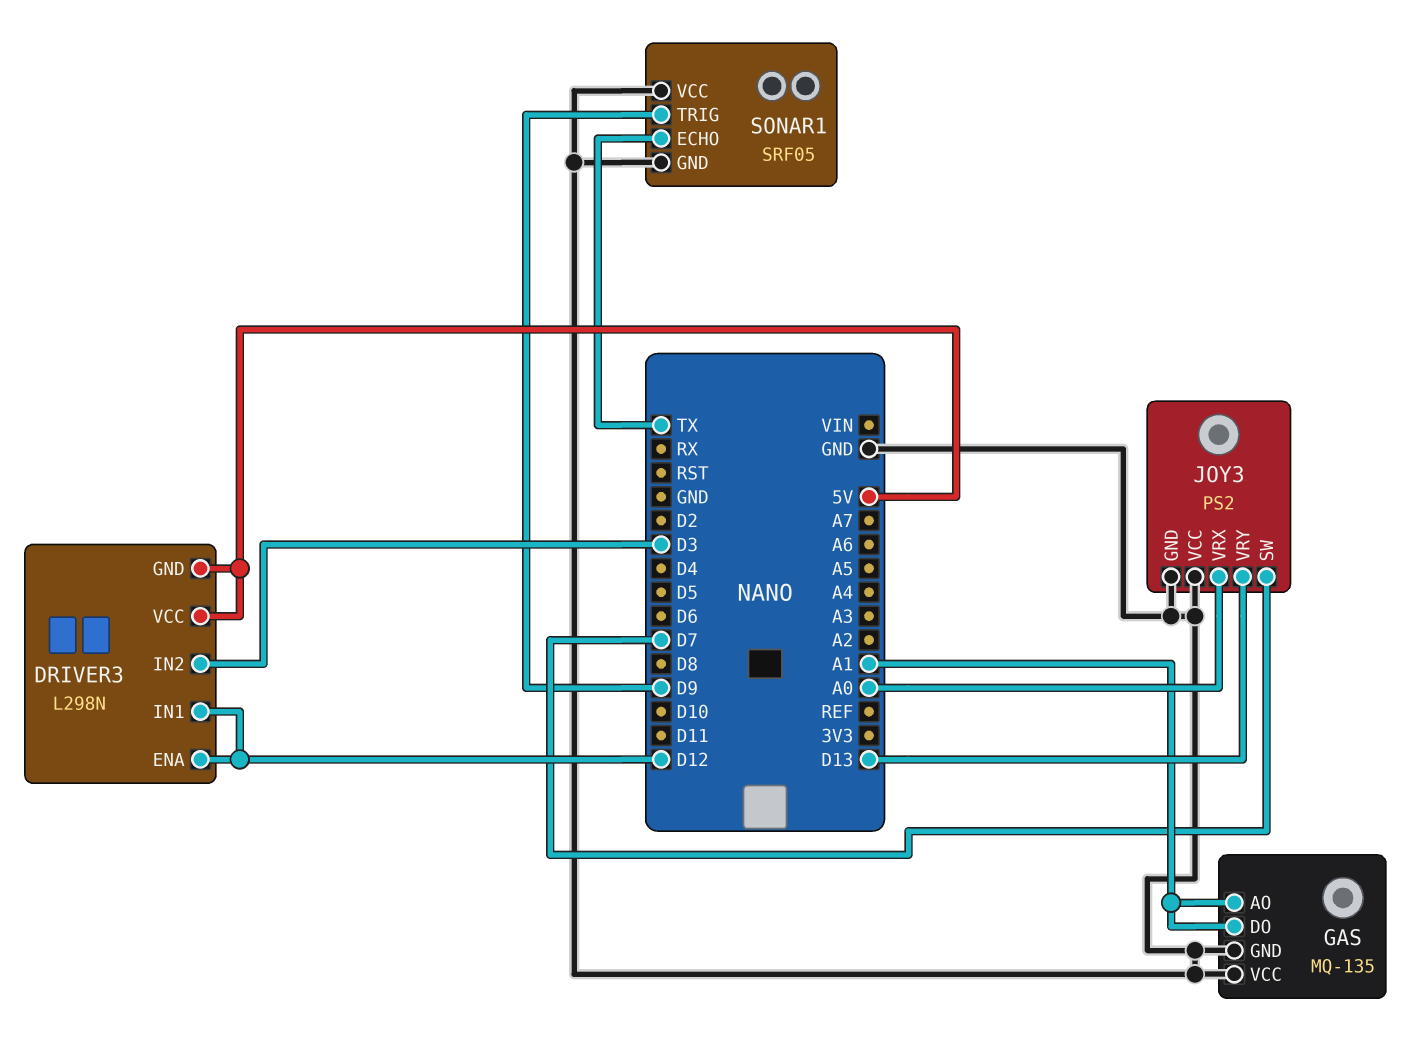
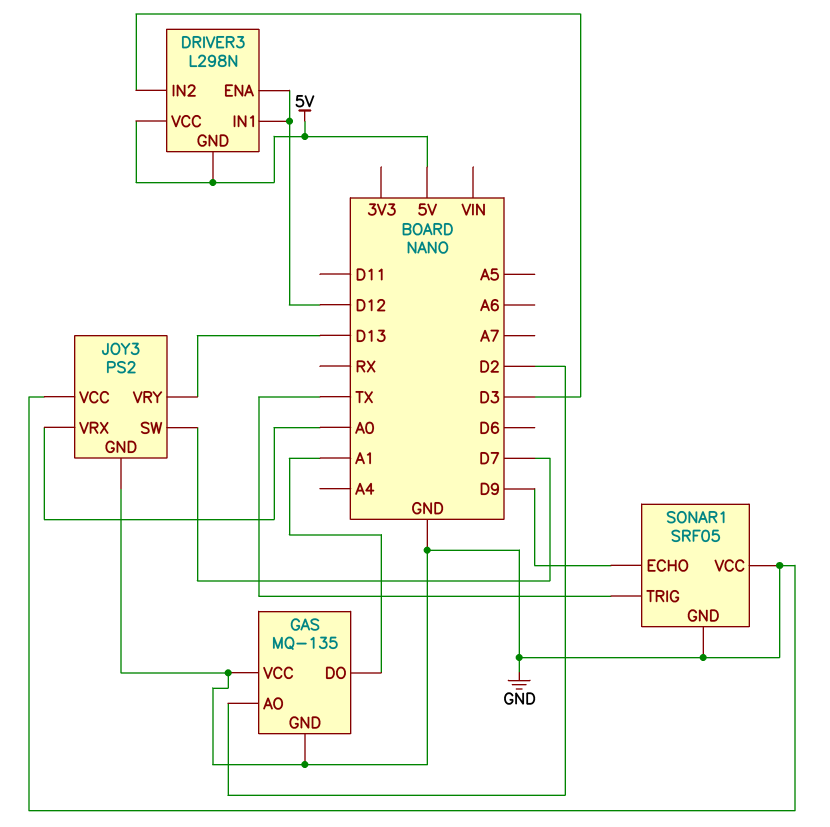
GAS pin AO: A1 -> D2
SONAR1 pin ECHO: TX -> D9
SONAR1 pin TRIG: D9 -> TX

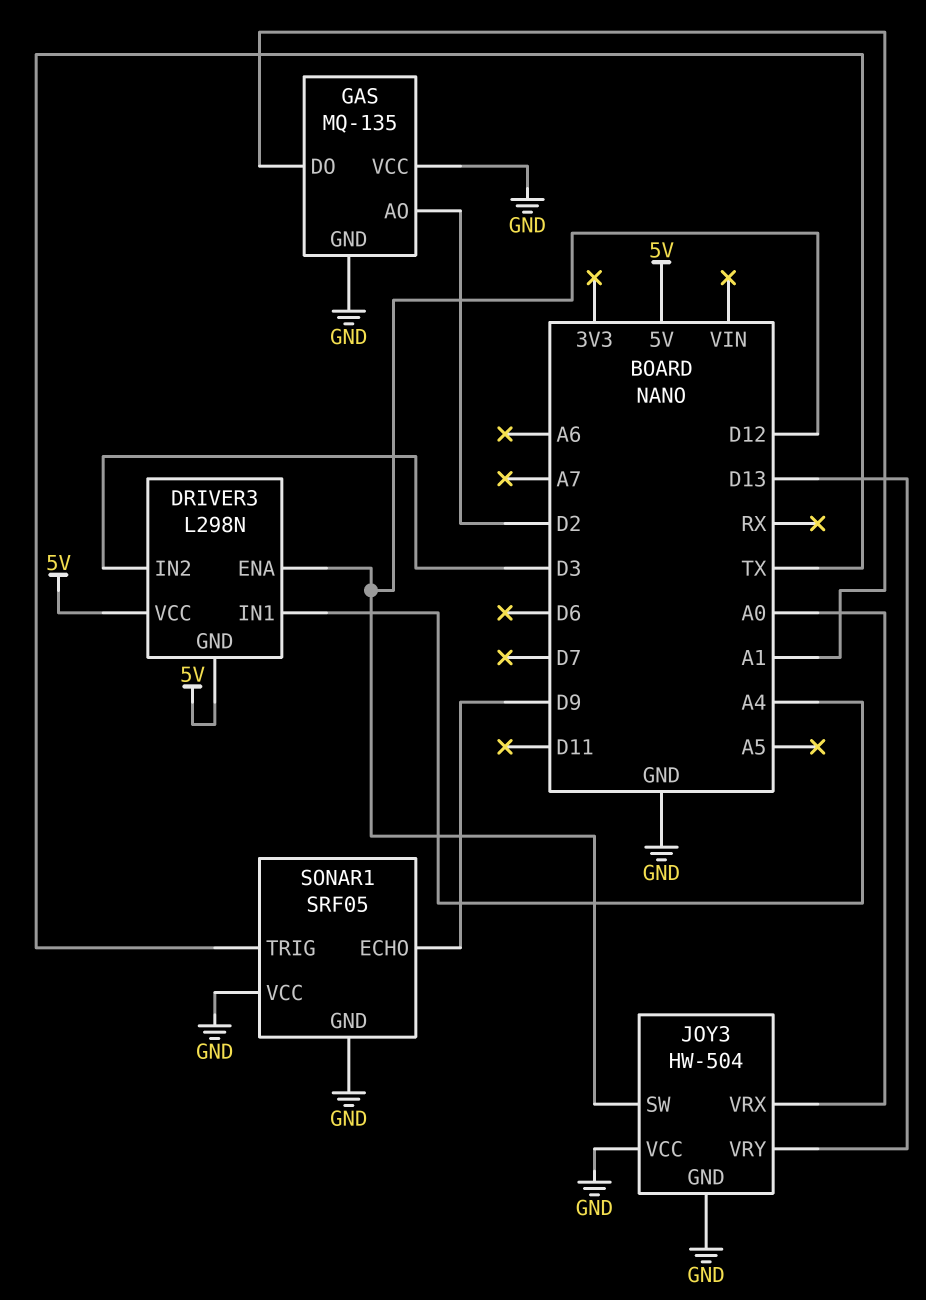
DRIVER3 pin IN1: D12 -> A4
JOY3: PS2 -> HW-504
JOY3 pin SW: D7 -> D12

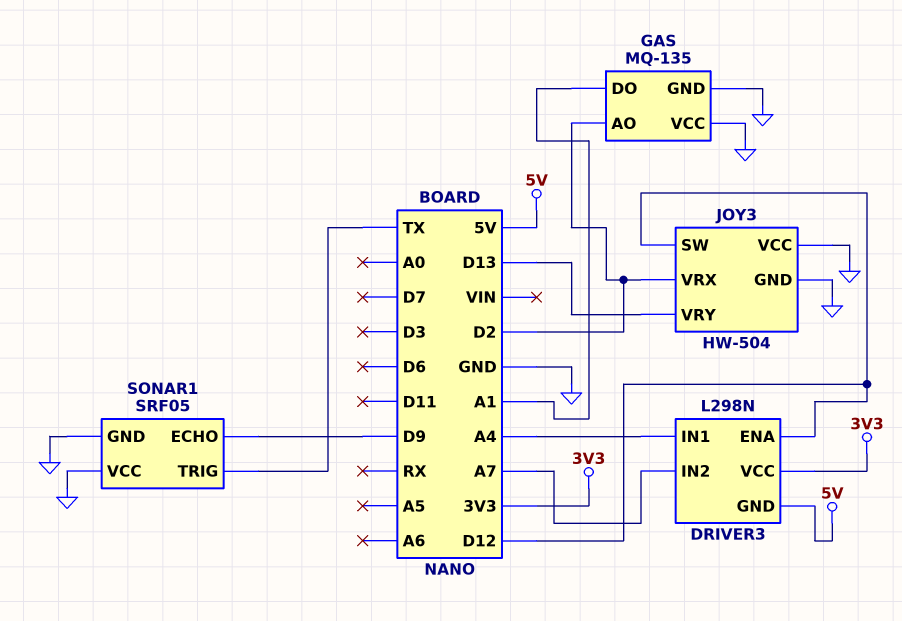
DRIVER3 pin IN2: D3 -> A7
DRIVER3 pin VCC: 5V -> 3V3
JOY3 pin VRX: A0 -> D2

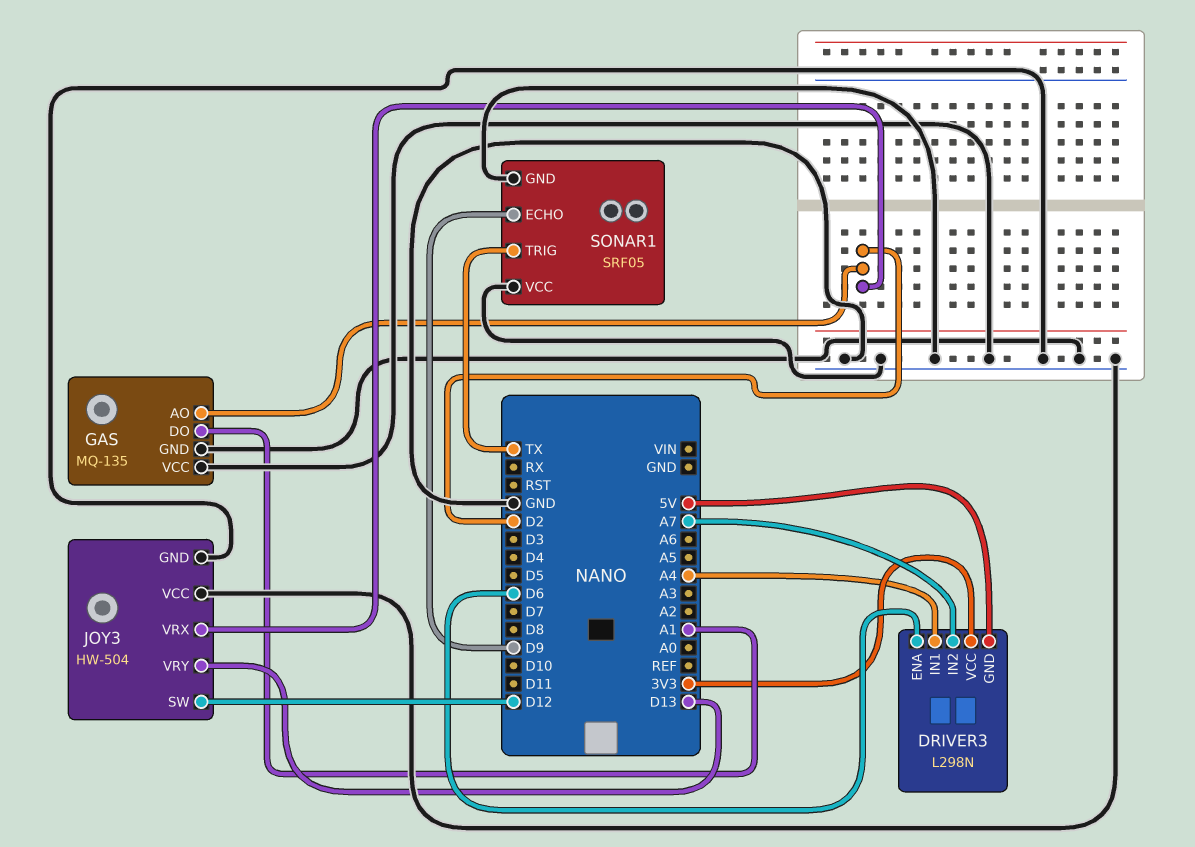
DRIVER3 pin ENA: D12 -> D6

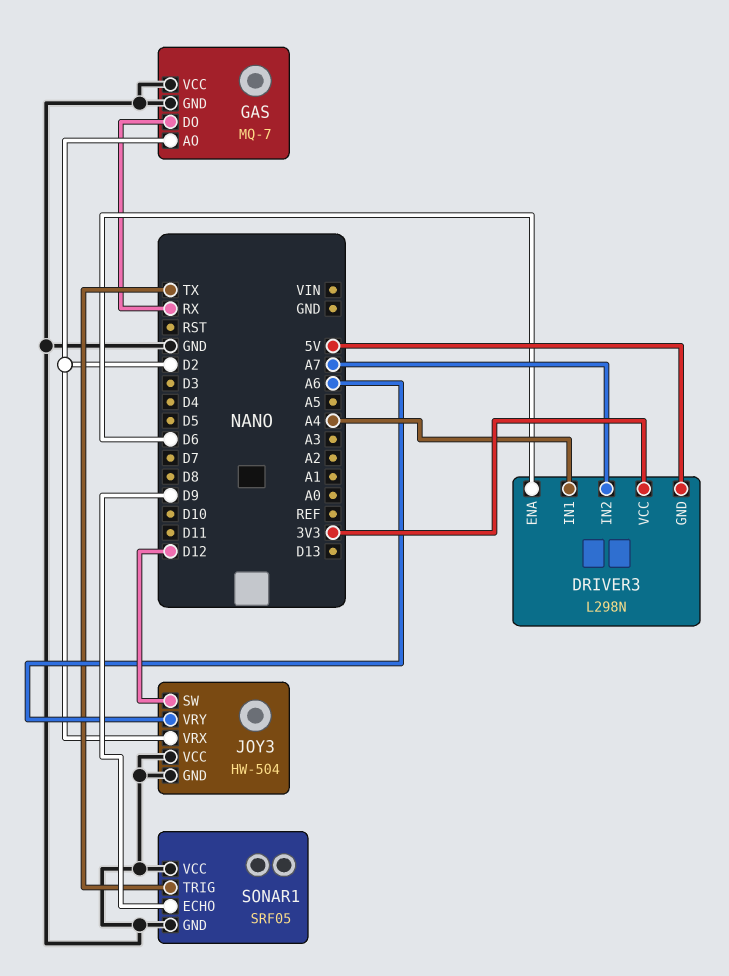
GAS: MQ-135 -> MQ-7
GAS pin DO: A1 -> RX
JOY3 pin VRY: D13 -> A6

